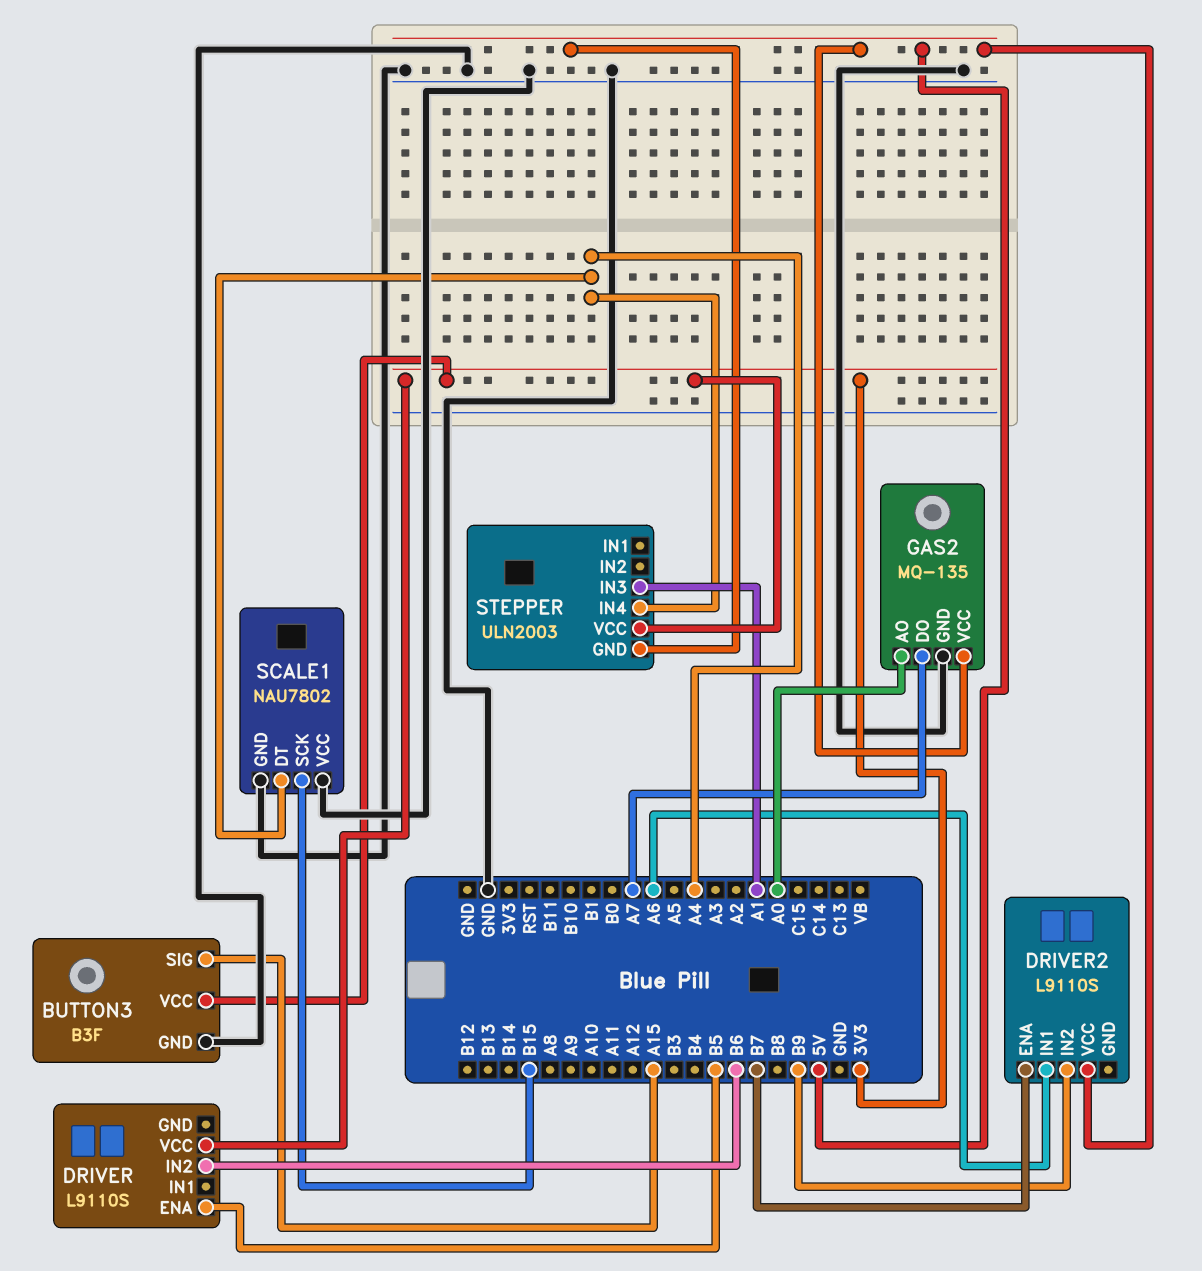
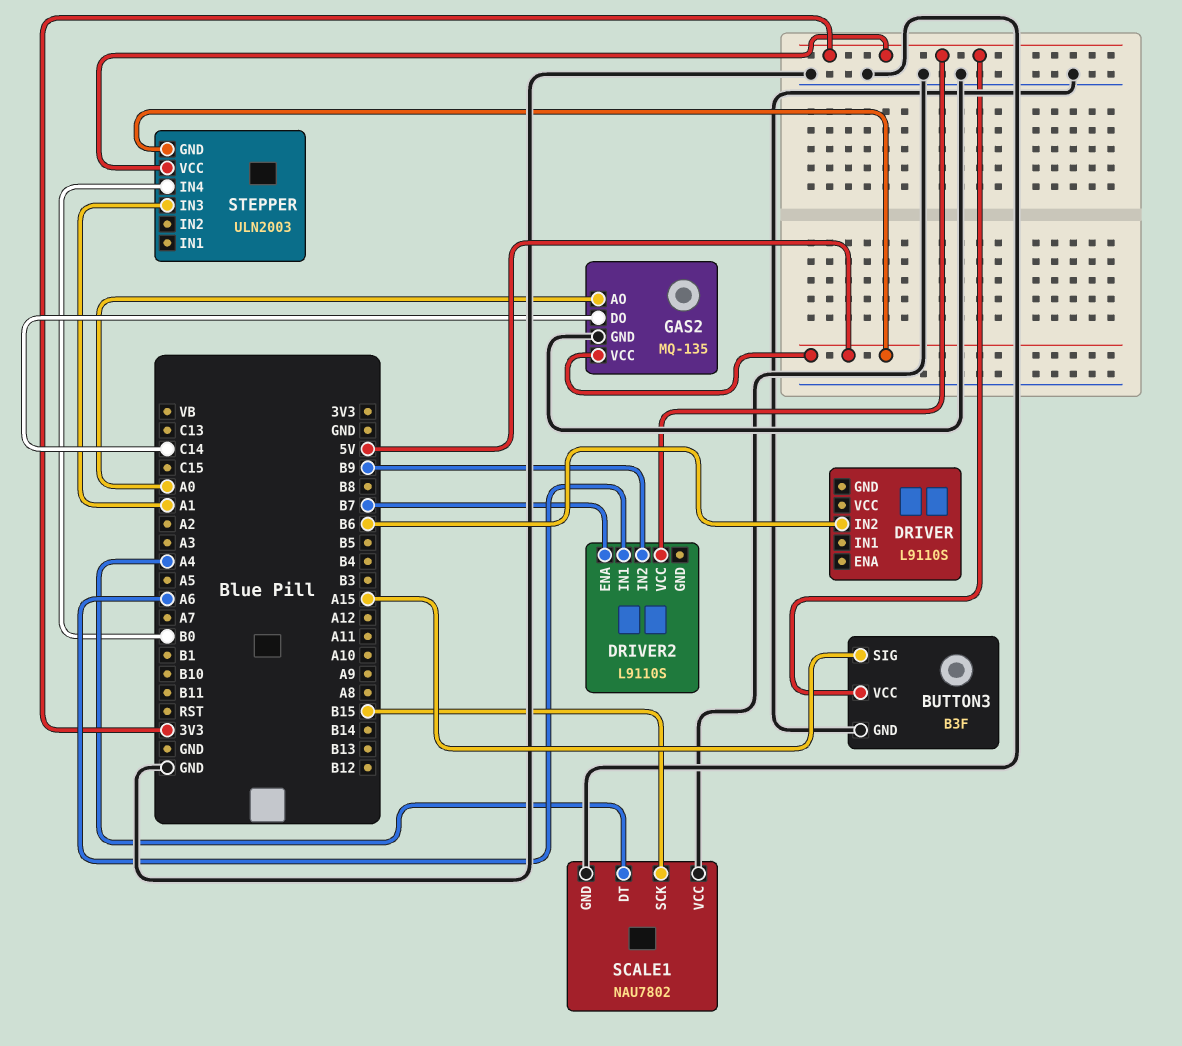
DRIVER pin ENA: B5 -> none
DRIVER pin VCC: 3V3 -> none
DRIVER2 pin VCC: 5V -> 3V3
GAS2 pin DO: A7 -> C14
STEPPER pin IN4: A4 -> B0

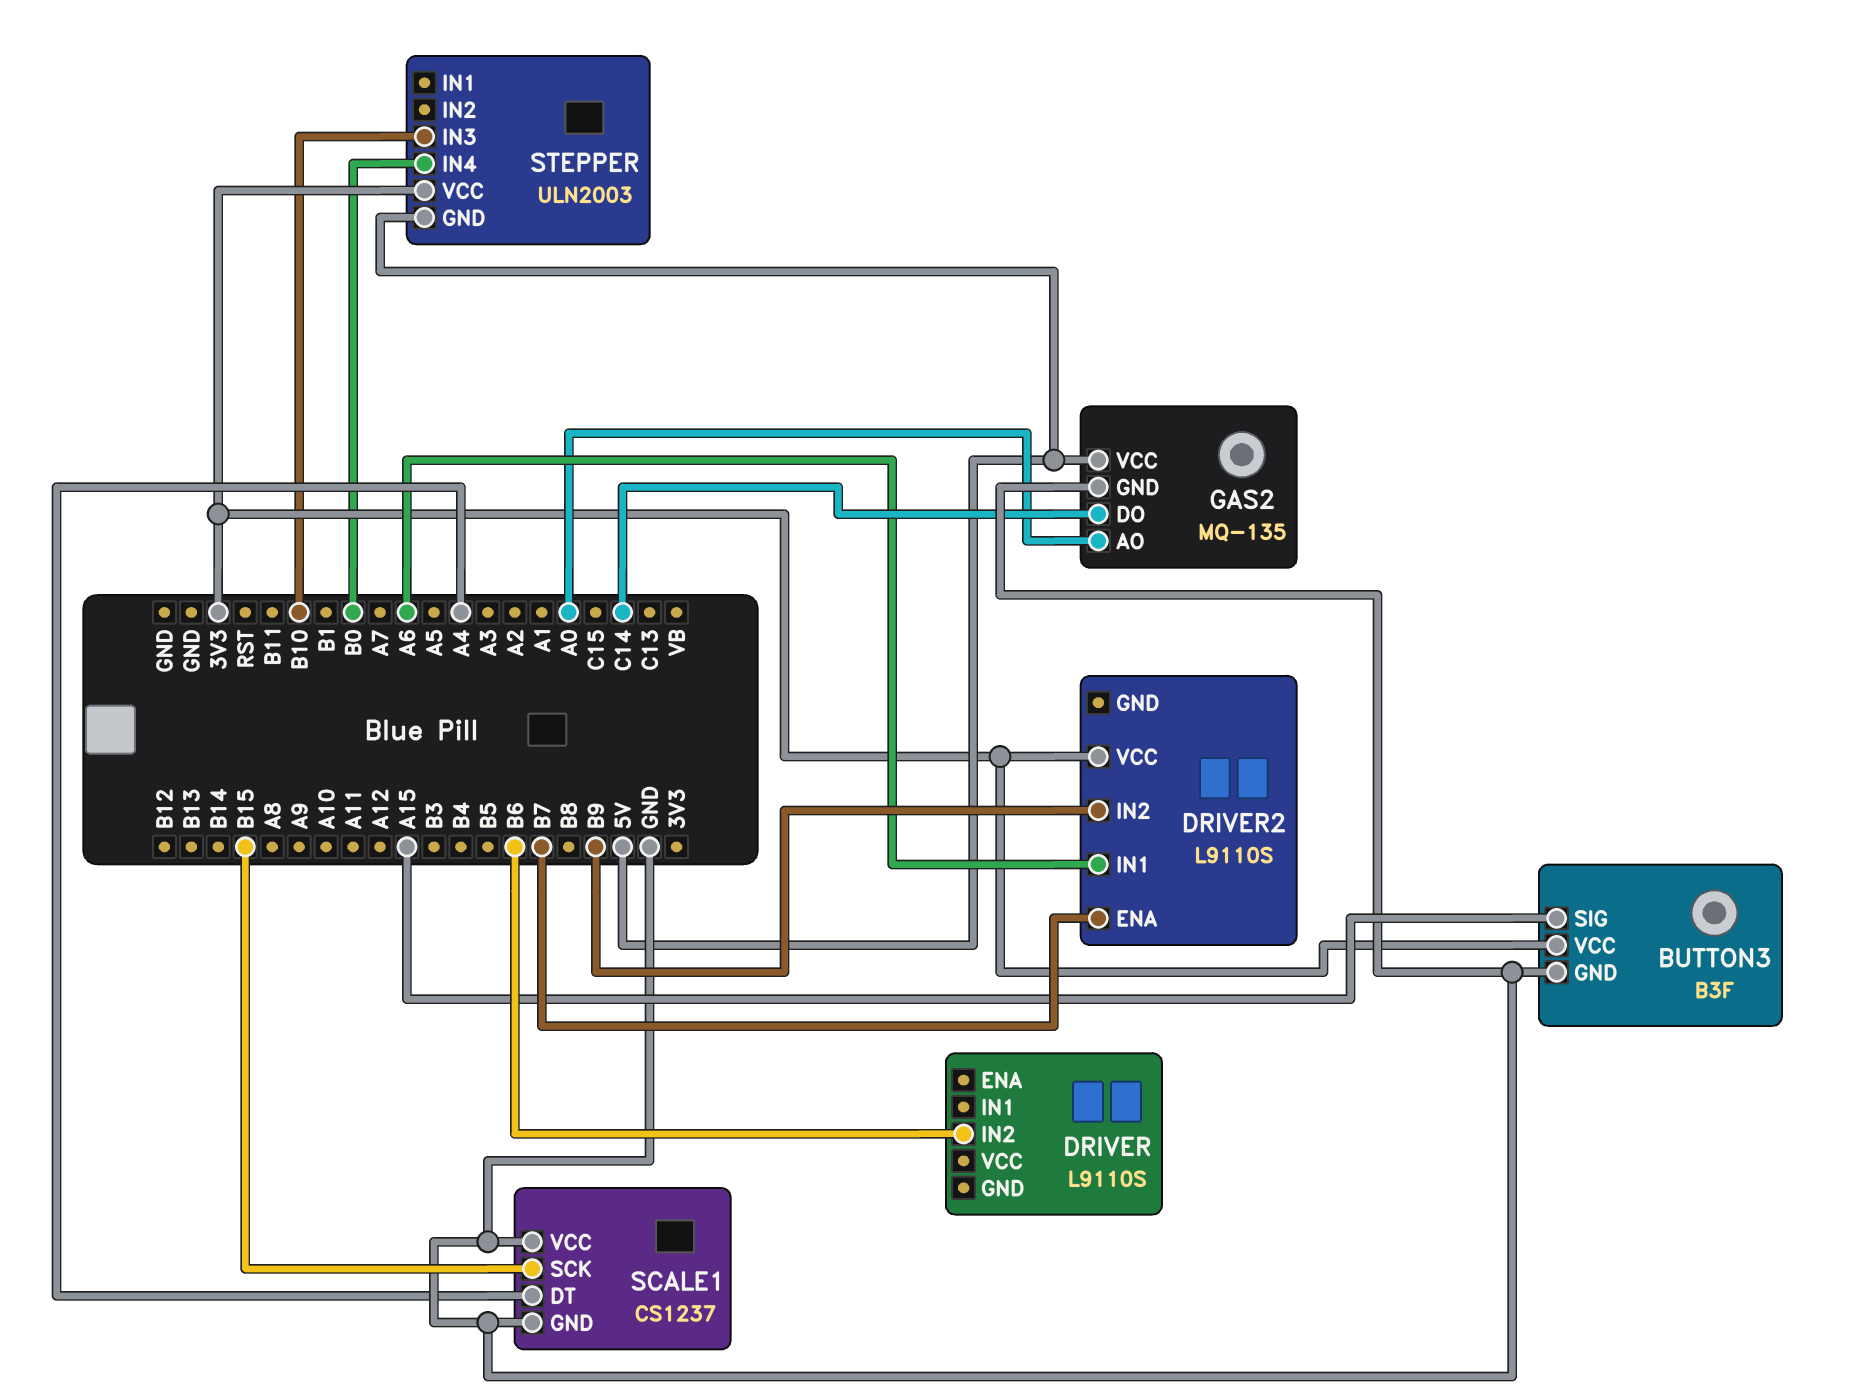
SCALE1: NAU7802 -> CS1237
STEPPER pin IN3: A1 -> B10

